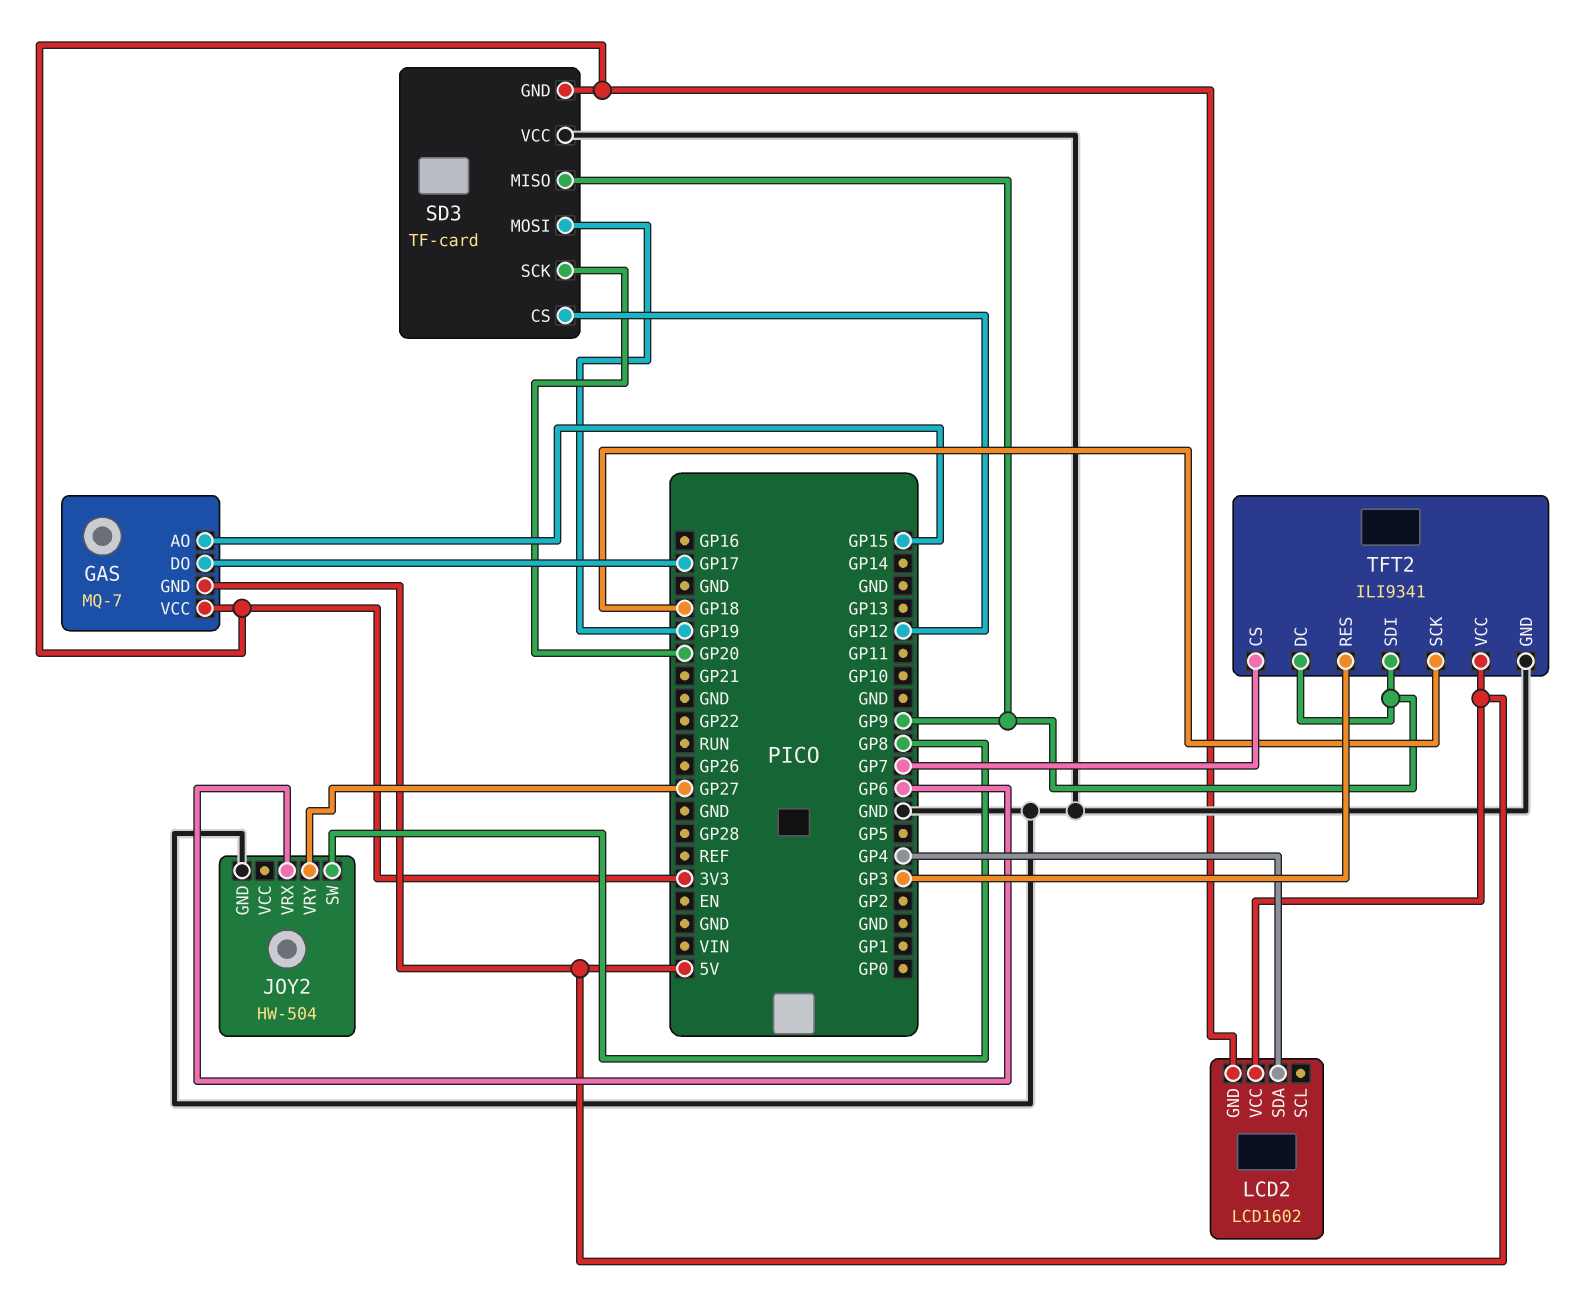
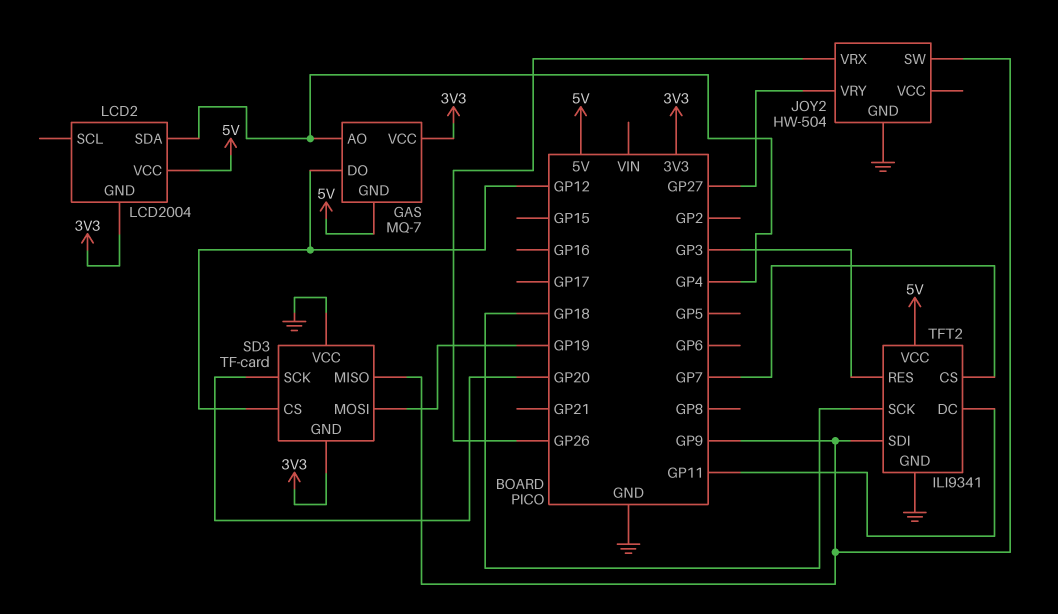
GAS pin AO: GP15 -> GP4
GAS pin DO: GP17 -> GP12
JOY2 pin SW: GP8 -> GP9
JOY2 pin VRX: GP6 -> GP26
LCD2: LCD1602 -> LCD2004
TFT2 pin DC: GP9 -> GP11

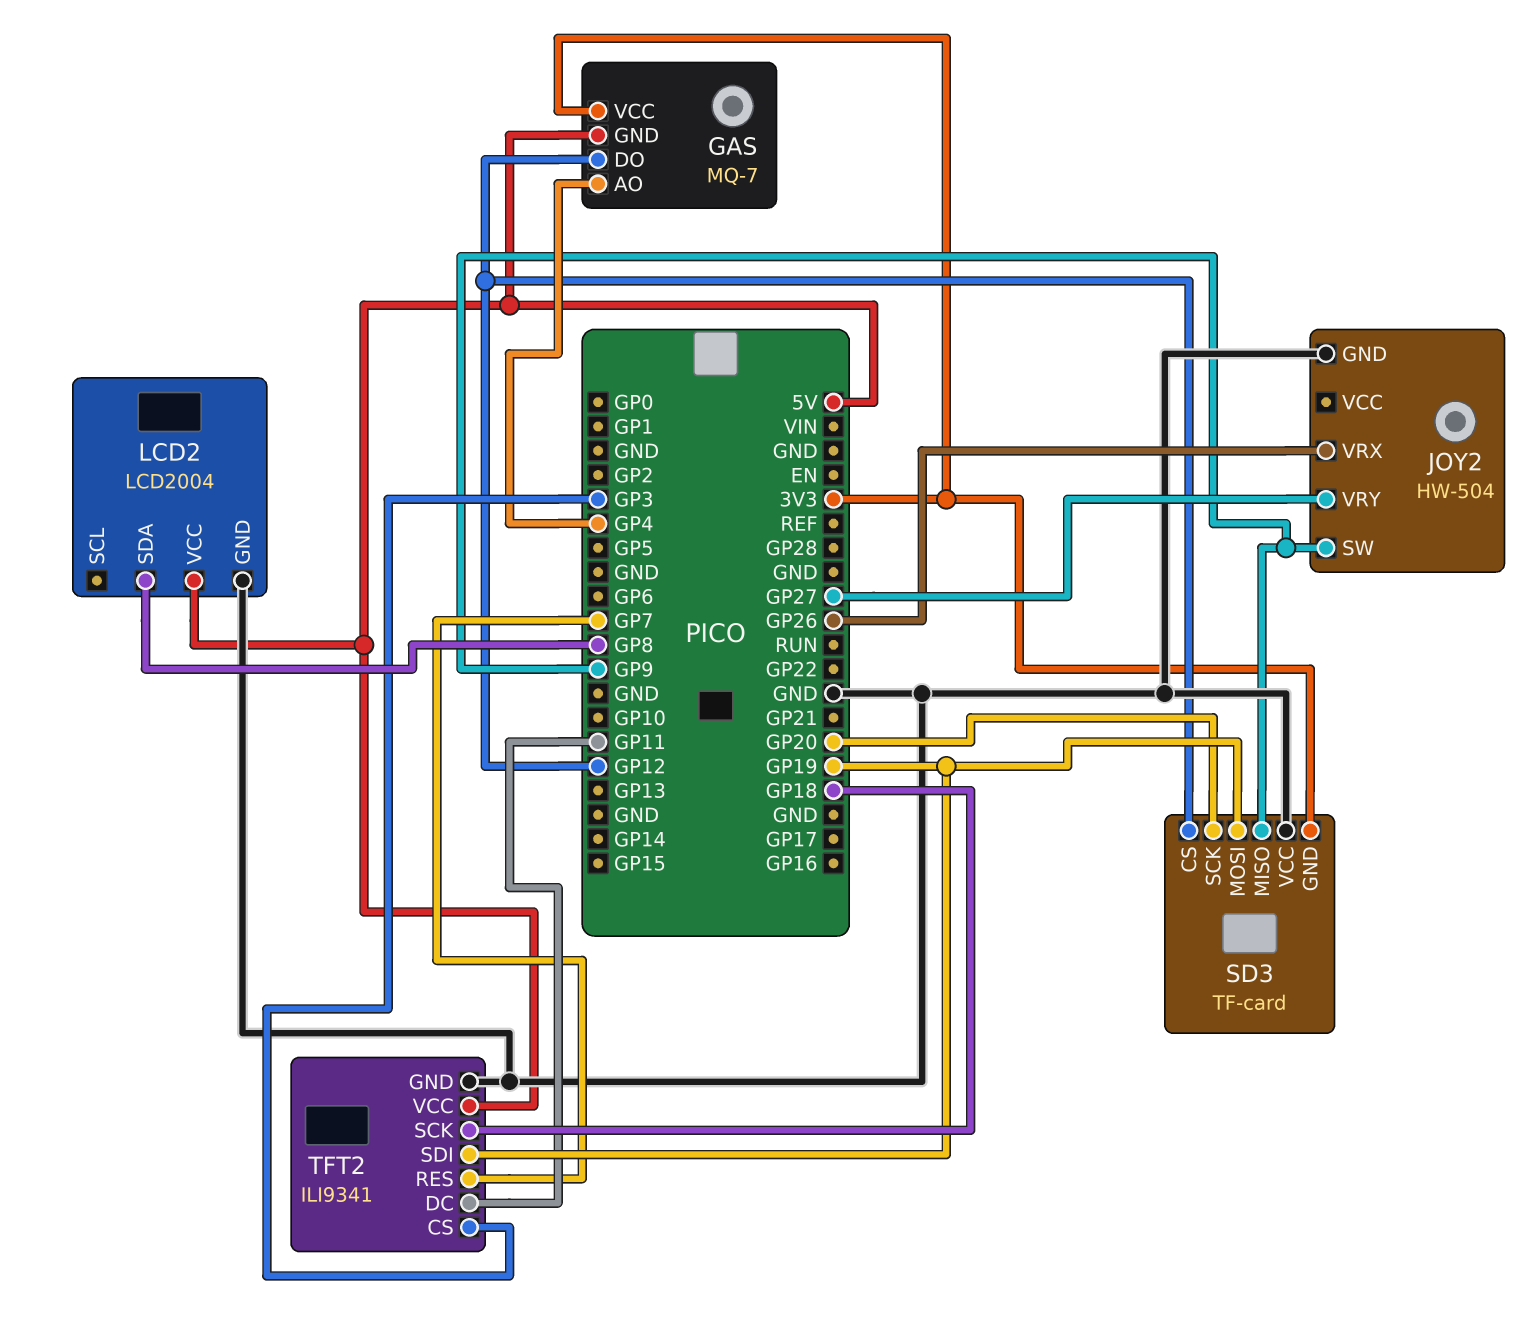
LCD2 pin GND: 3V3 -> GND
LCD2 pin SDA: GP4 -> GP8
TFT2 pin CS: GP7 -> GP3
TFT2 pin RES: GP3 -> GP7
TFT2 pin SDI: GP9 -> GP19

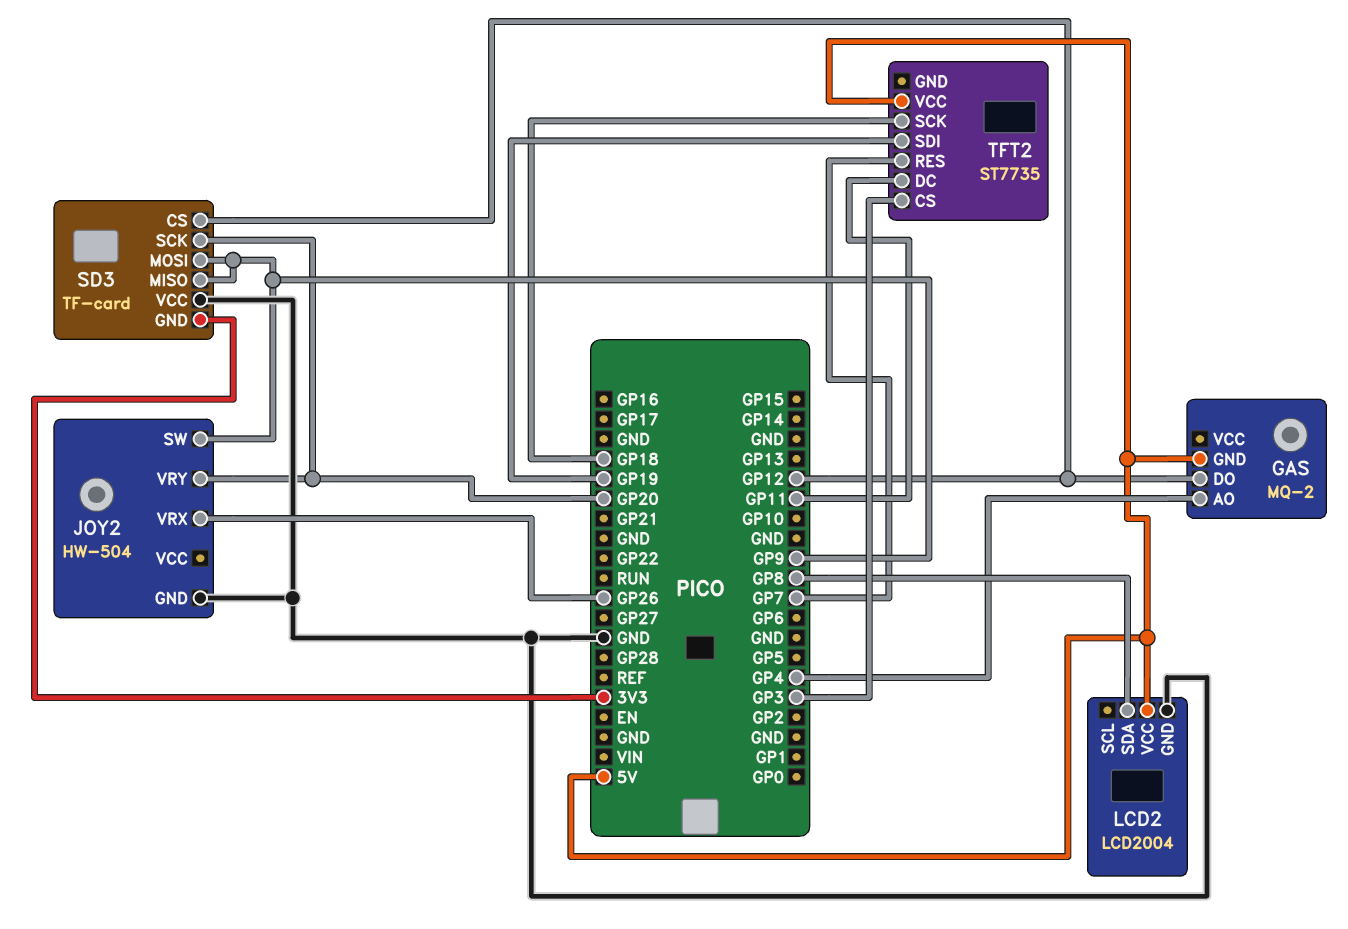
GAS: MQ-7 -> MQ-2
GAS pin VCC: 3V3 -> none
JOY2 pin VRY: GP27 -> GP20
SD3 pin MOSI: GP19 -> GP9
TFT2: ILI9341 -> ST7735
TFT2 pin GND: GND -> none

